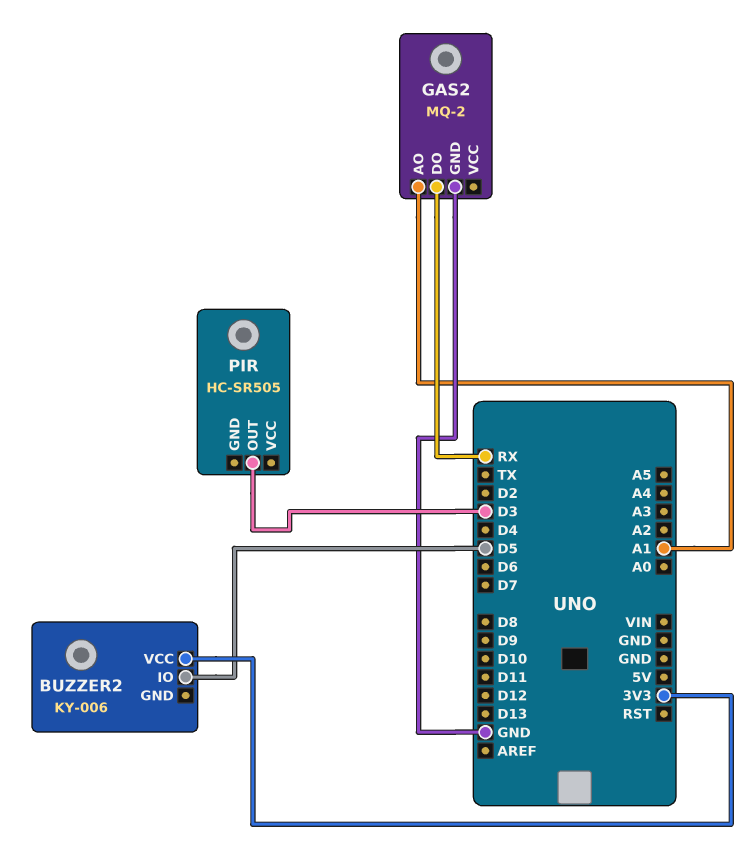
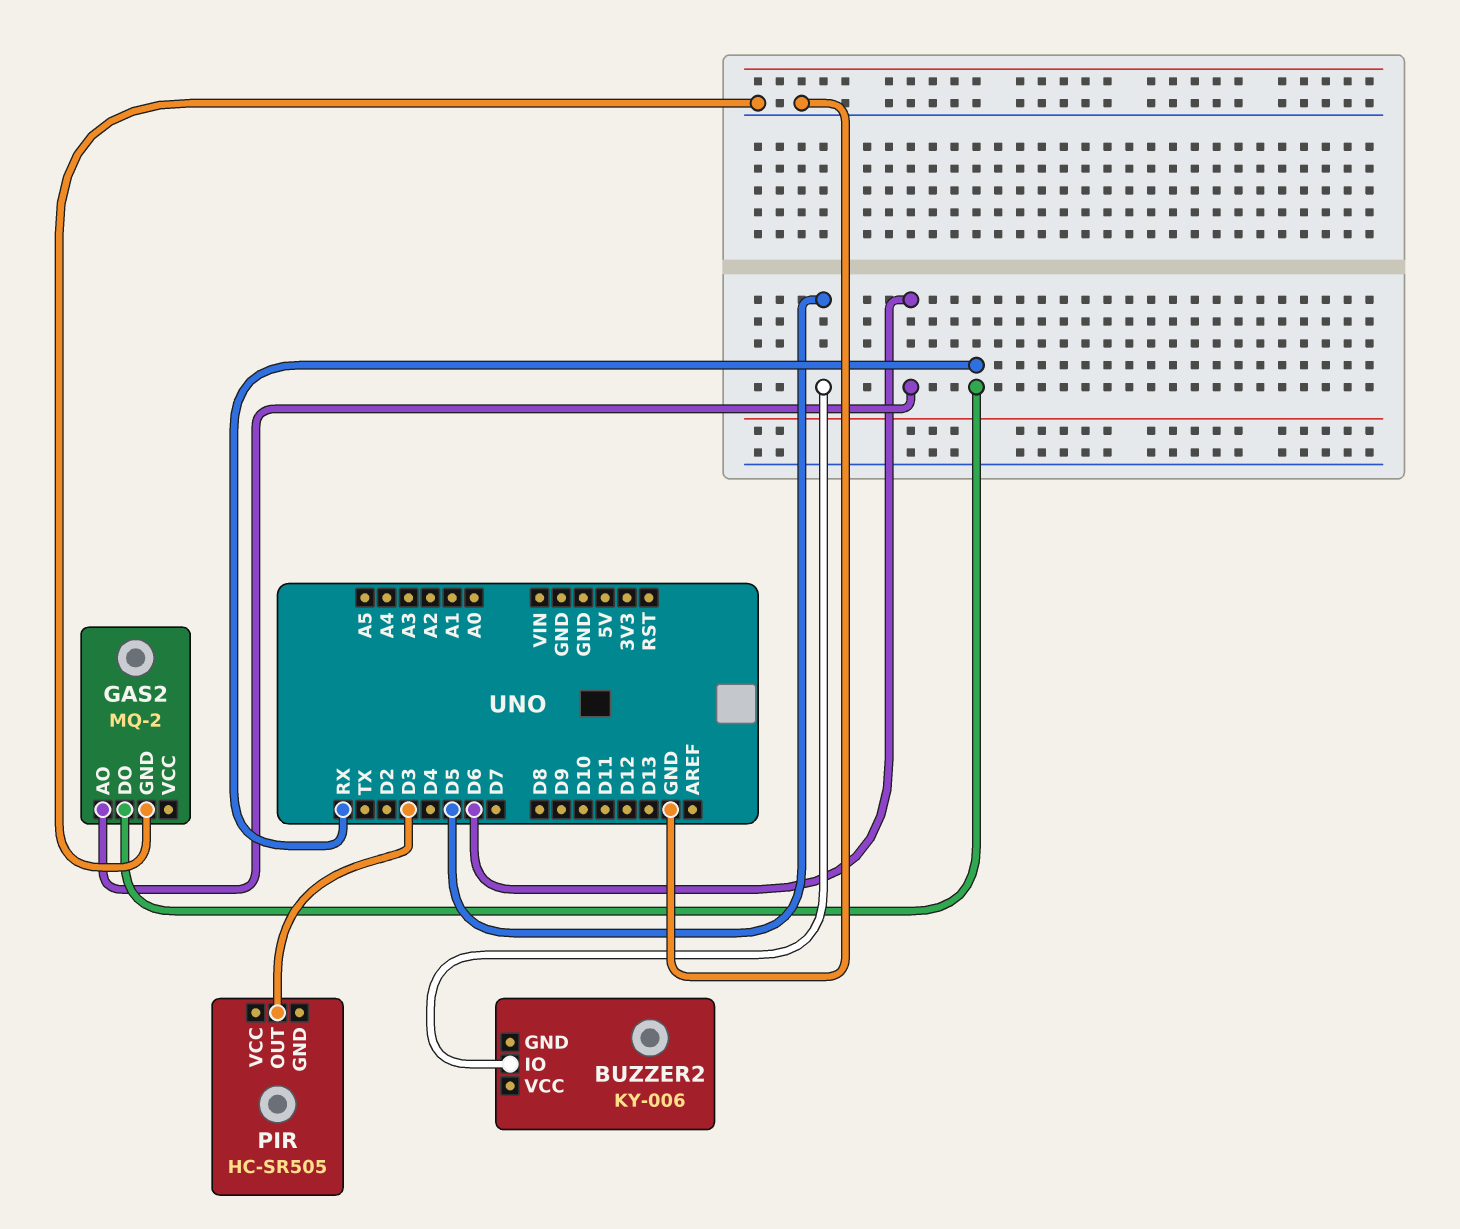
BUZZER2 pin VCC: 3V3 -> none
GAS2 pin AO: A1 -> D6

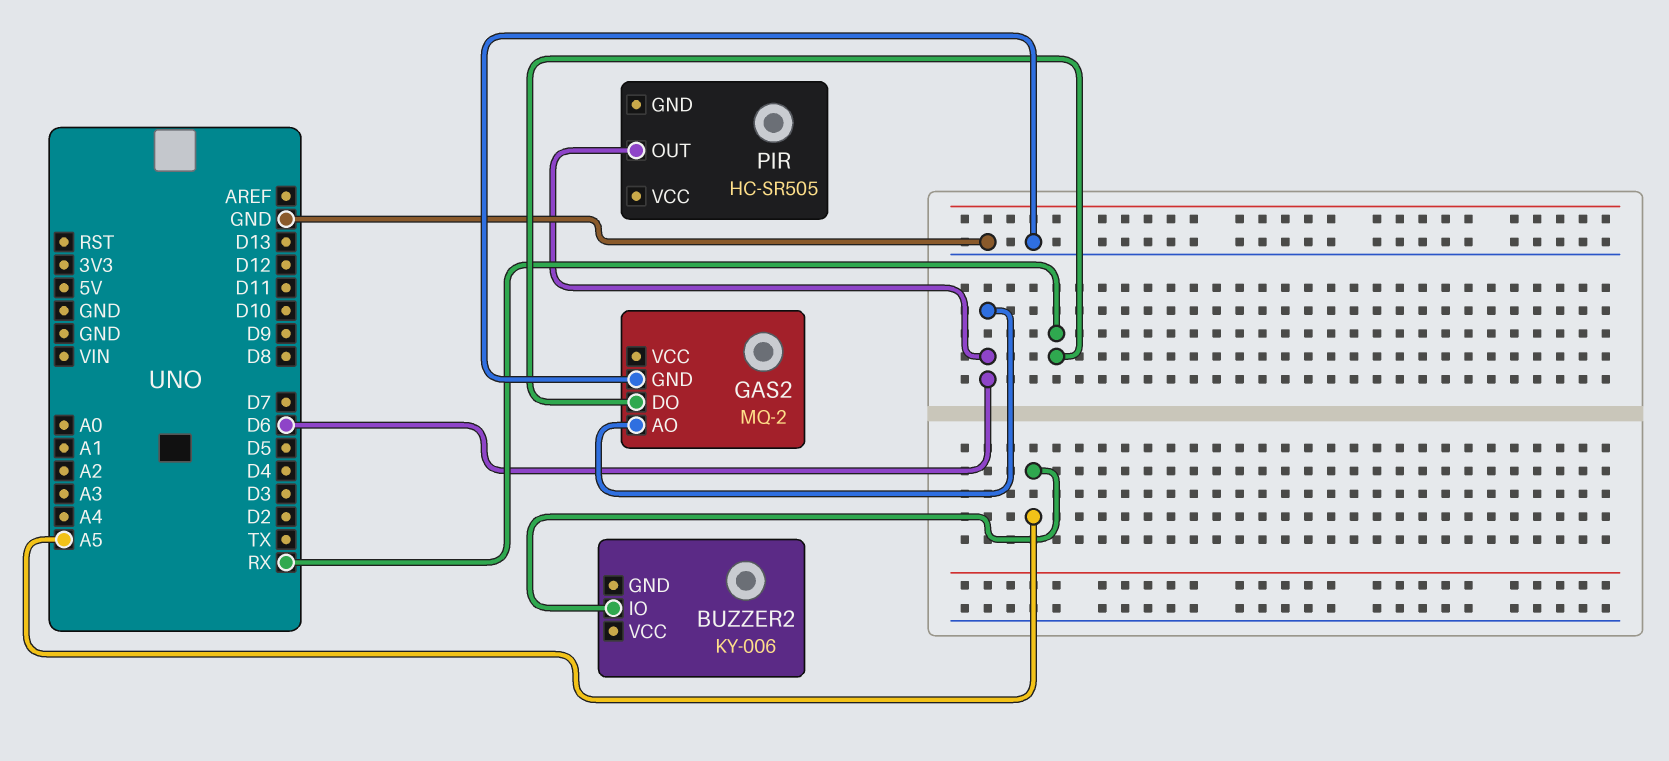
BUZZER2 pin IO: D5 -> A5
PIR pin OUT: D3 -> D6

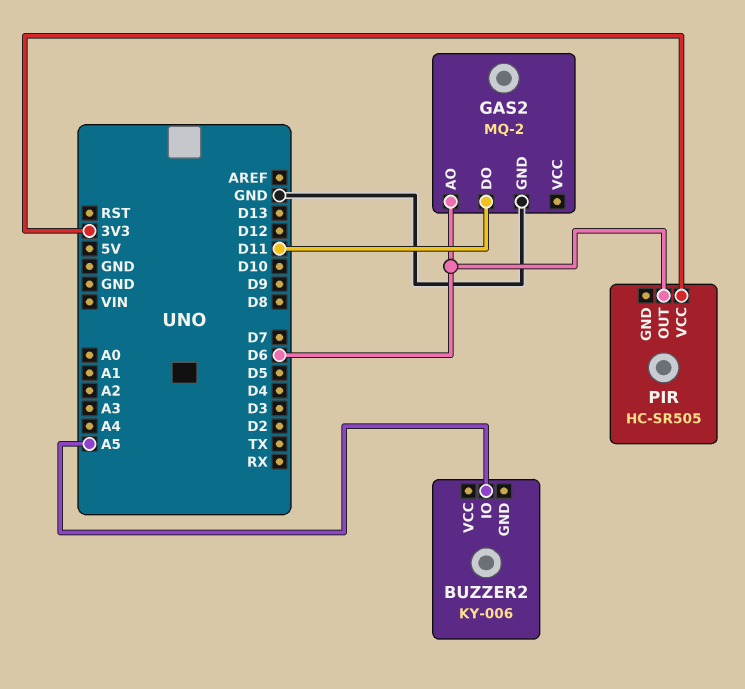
GAS2 pin DO: RX -> D11
PIR pin VCC: none -> 3V3

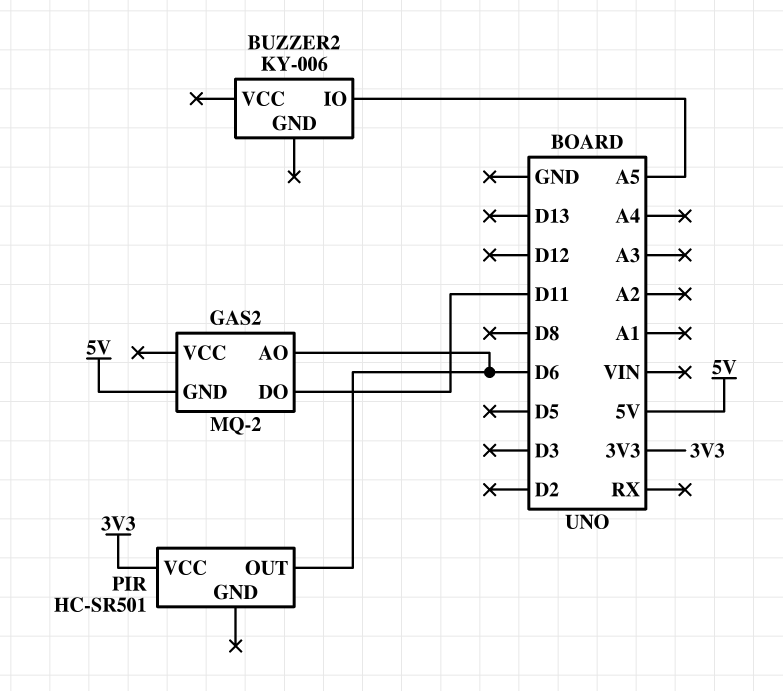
GAS2 pin GND: GND -> 5V
PIR: HC-SR505 -> HC-SR501

